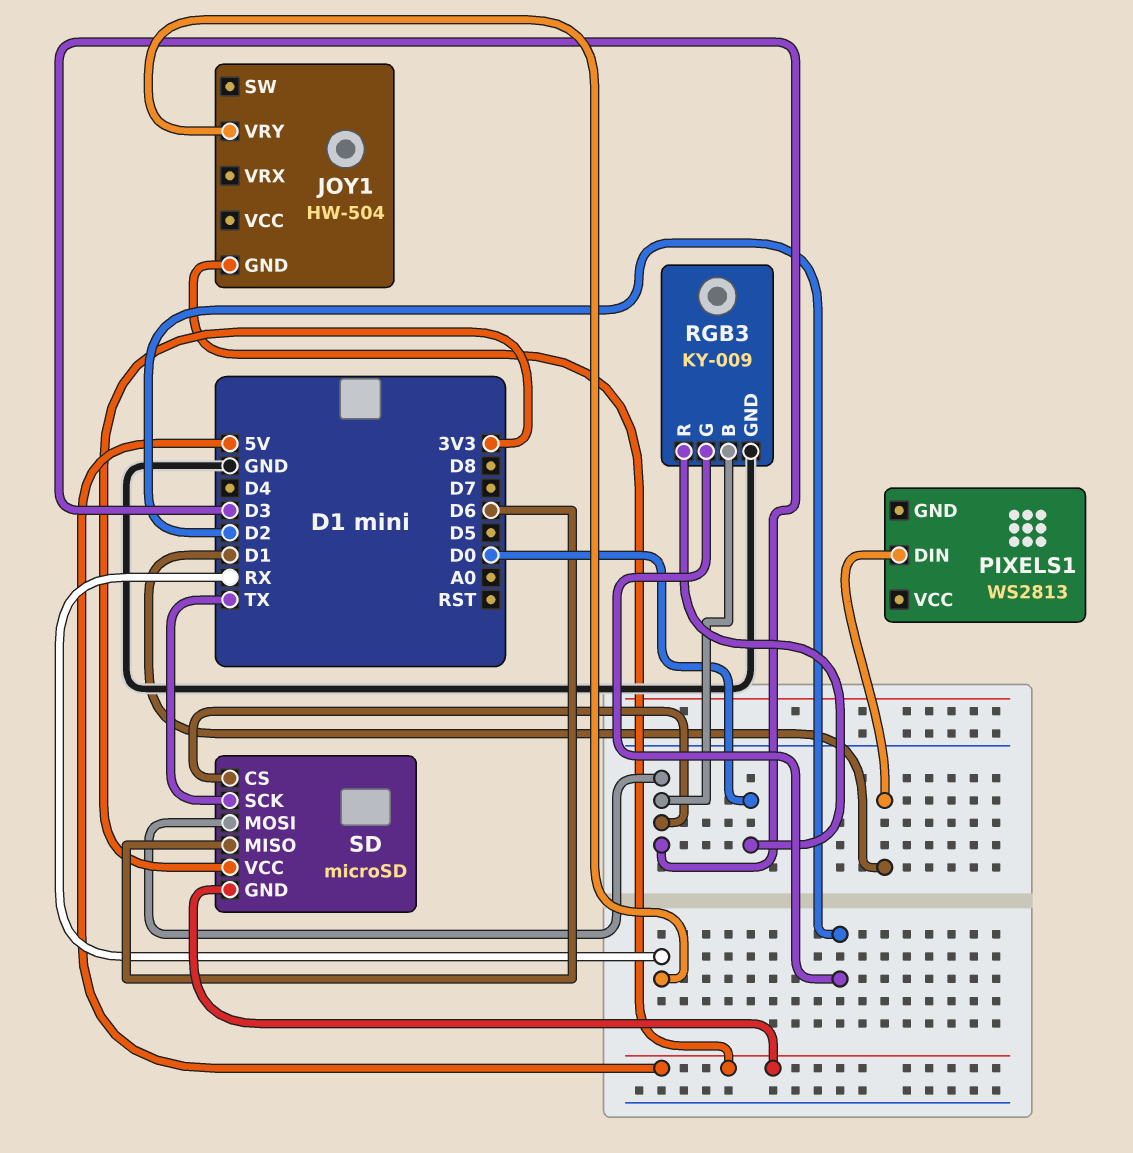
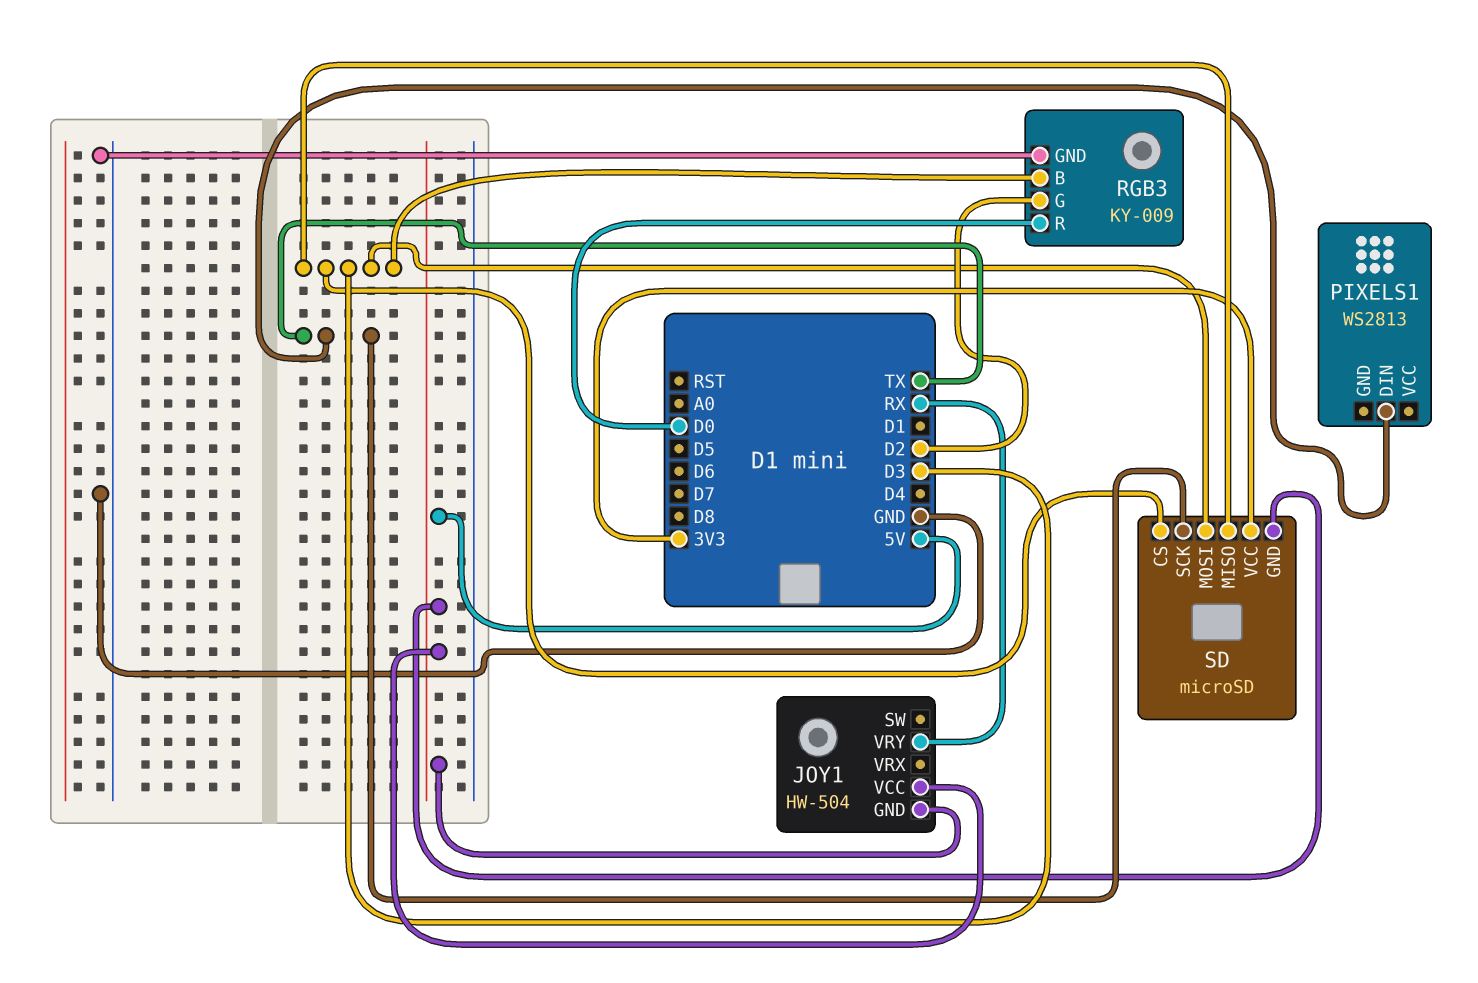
JOY1 pin VCC: none -> 5V
PIXELS1 pin DIN: D1 -> TX
SD pin MISO: D6 -> D3

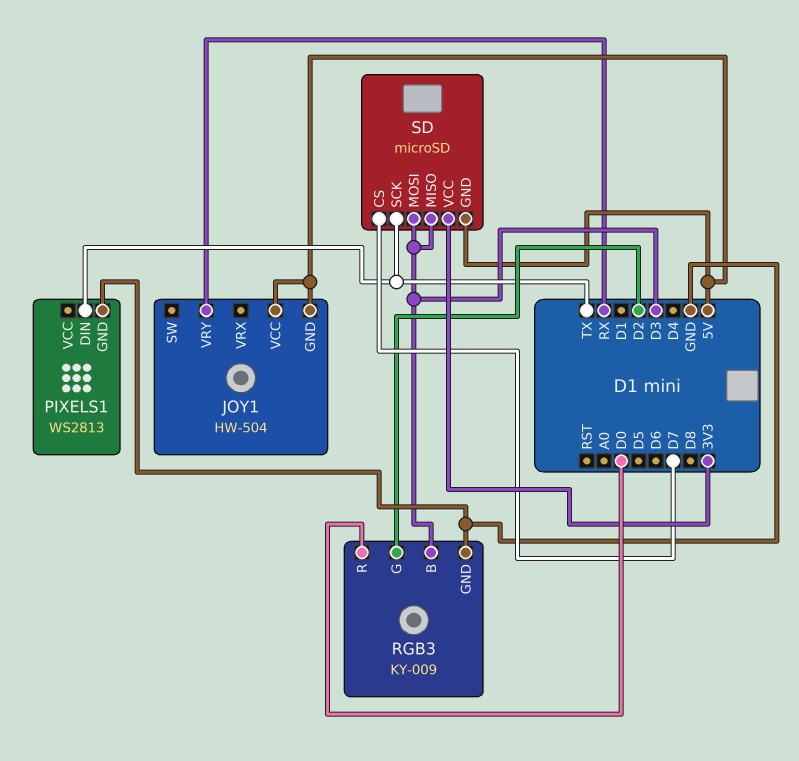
PIXELS1 pin GND: none -> GND
SD pin CS: D3 -> D7

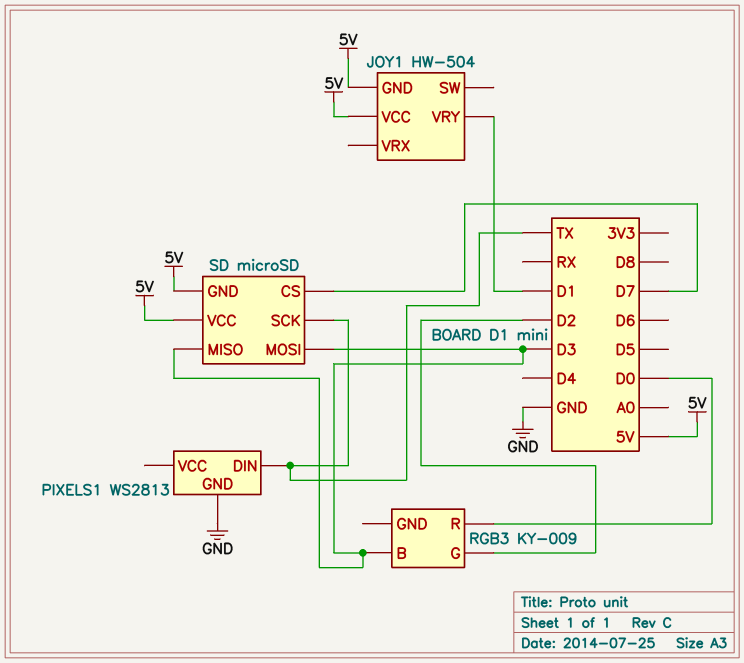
JOY1 pin VRY: RX -> D1
RGB3 pin GND: GND -> none
SD pin VCC: 3V3 -> 5V

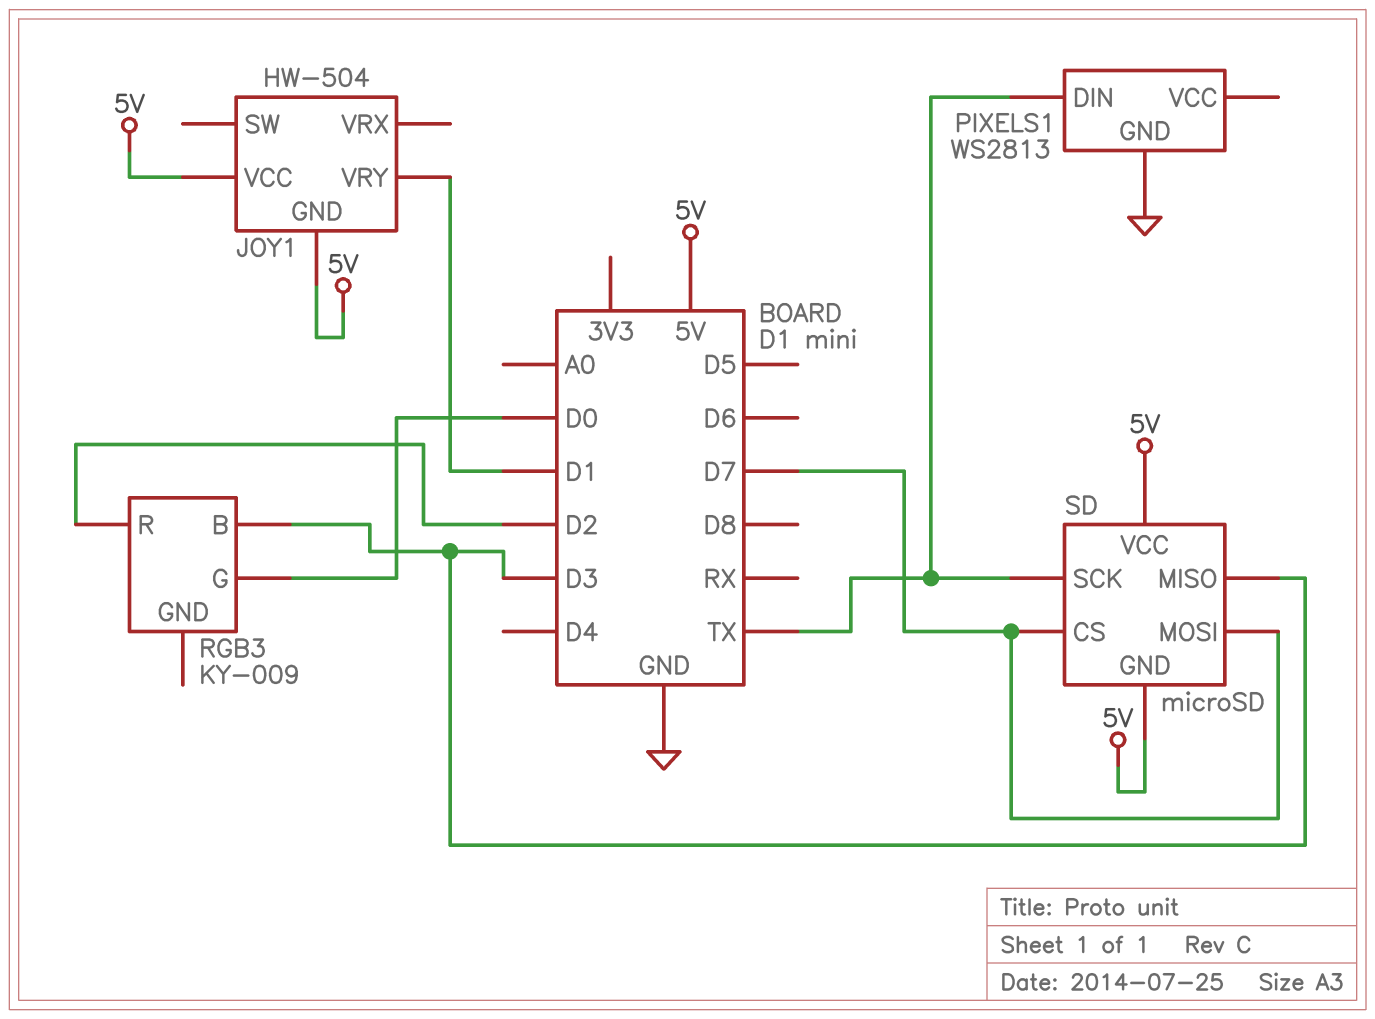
RGB3 pin G: D2 -> D0
RGB3 pin R: D0 -> D2
SD pin MOSI: D3 -> D7

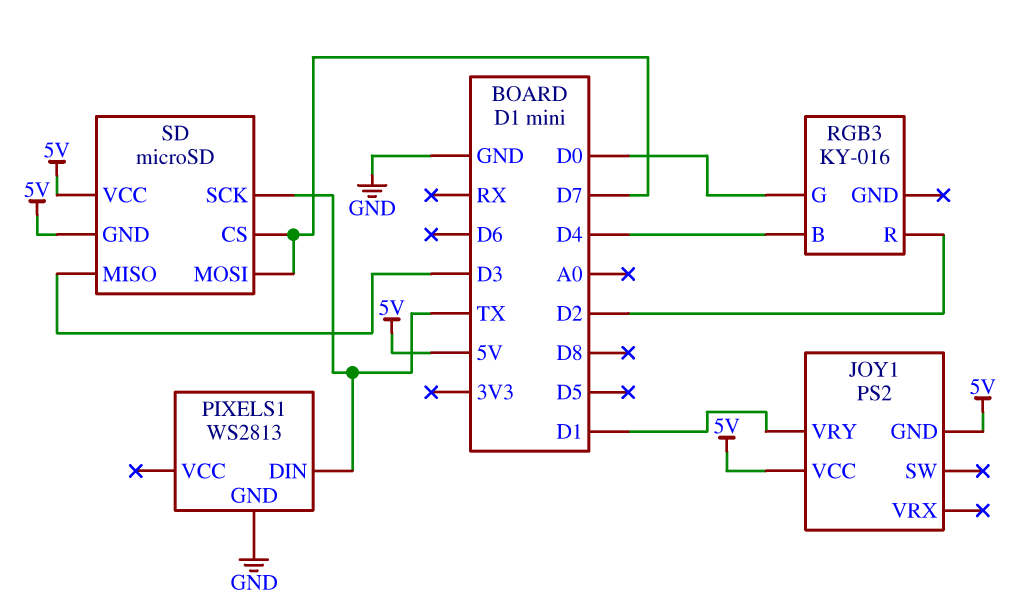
JOY1: HW-504 -> PS2
RGB3: KY-009 -> KY-016
RGB3 pin B: D3 -> D4

